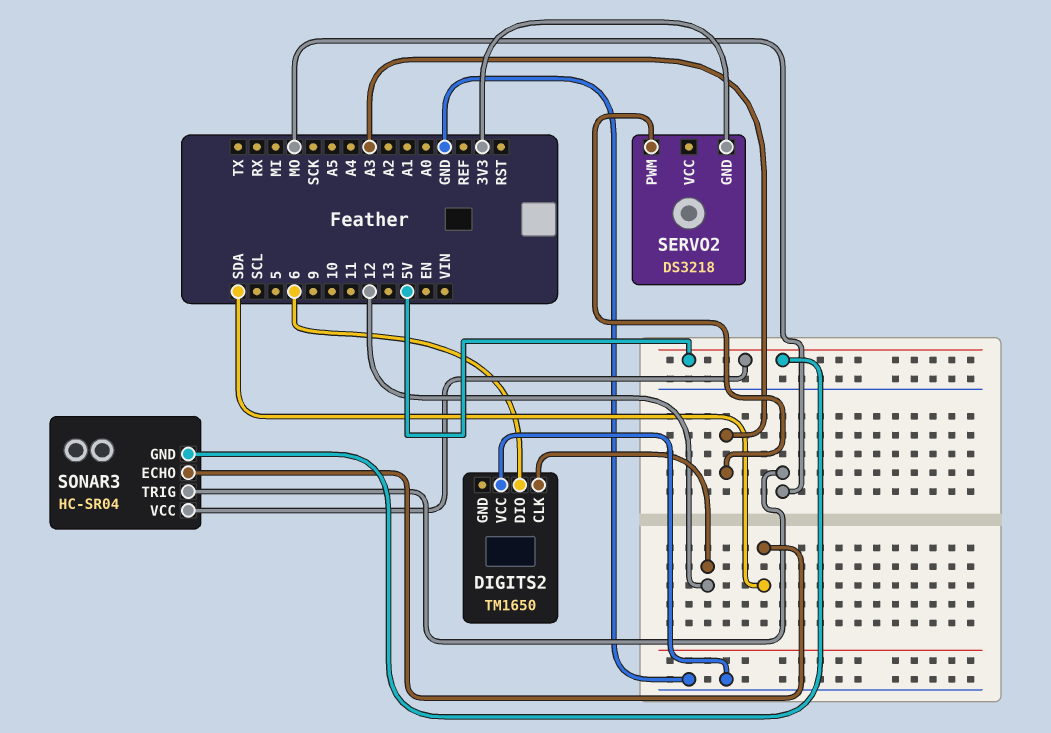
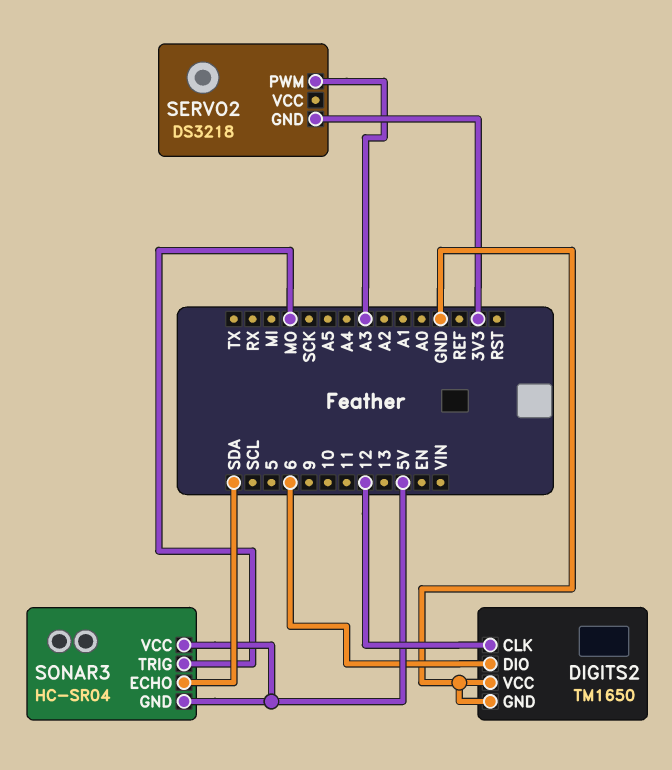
DIGITS2 pin GND: none -> GND

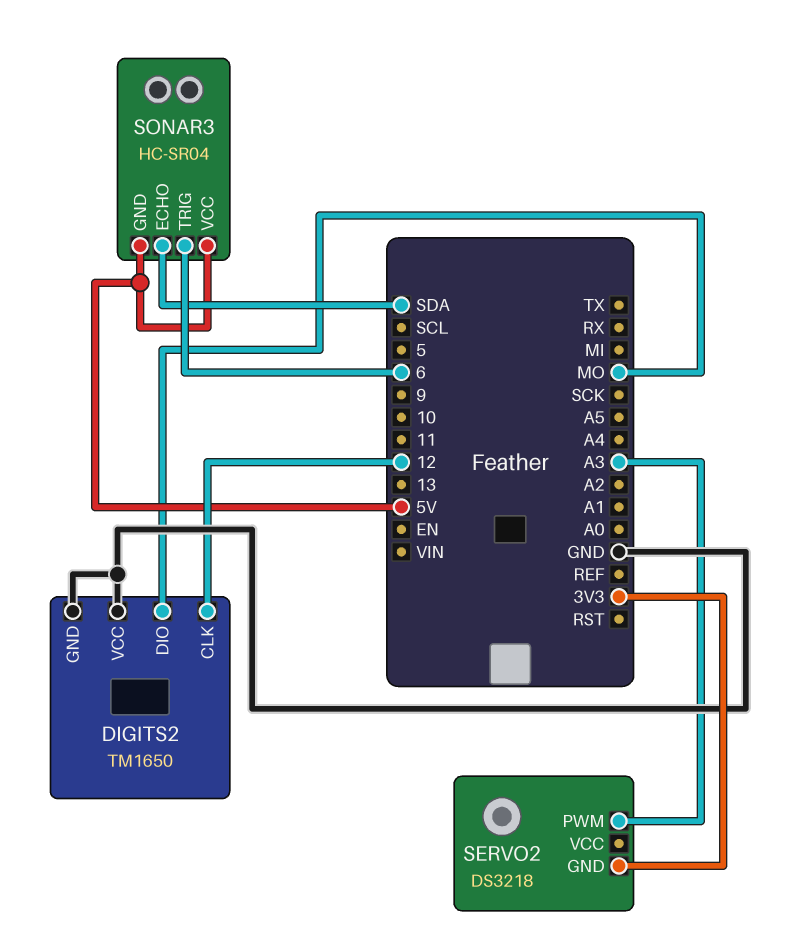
DIGITS2 pin DIO: 6 -> MO
SONAR3 pin TRIG: MO -> 6

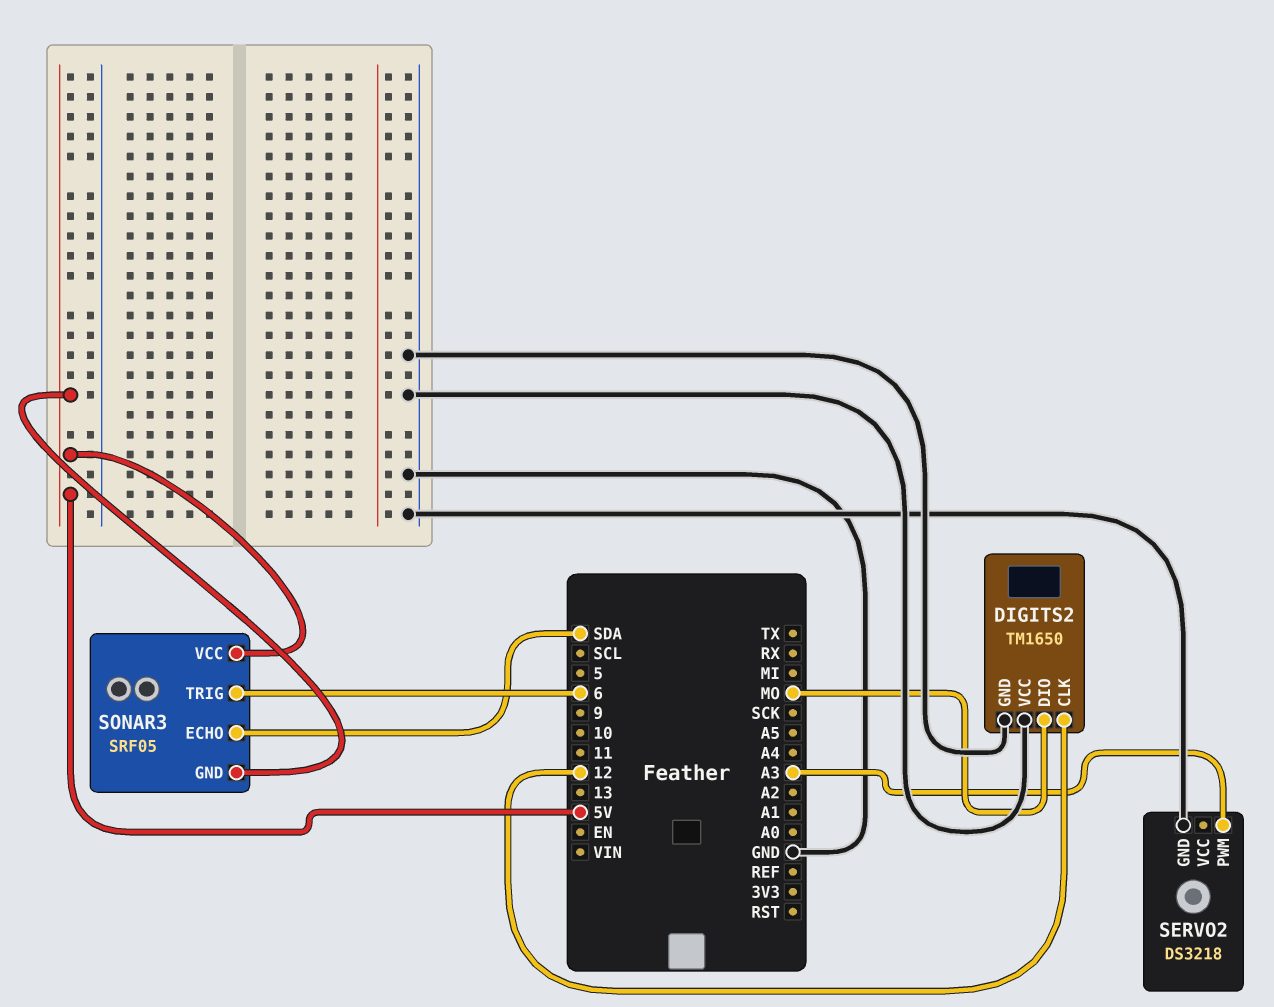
SERVO2 pin GND: 3V3 -> GND
SONAR3: HC-SR04 -> SRF05

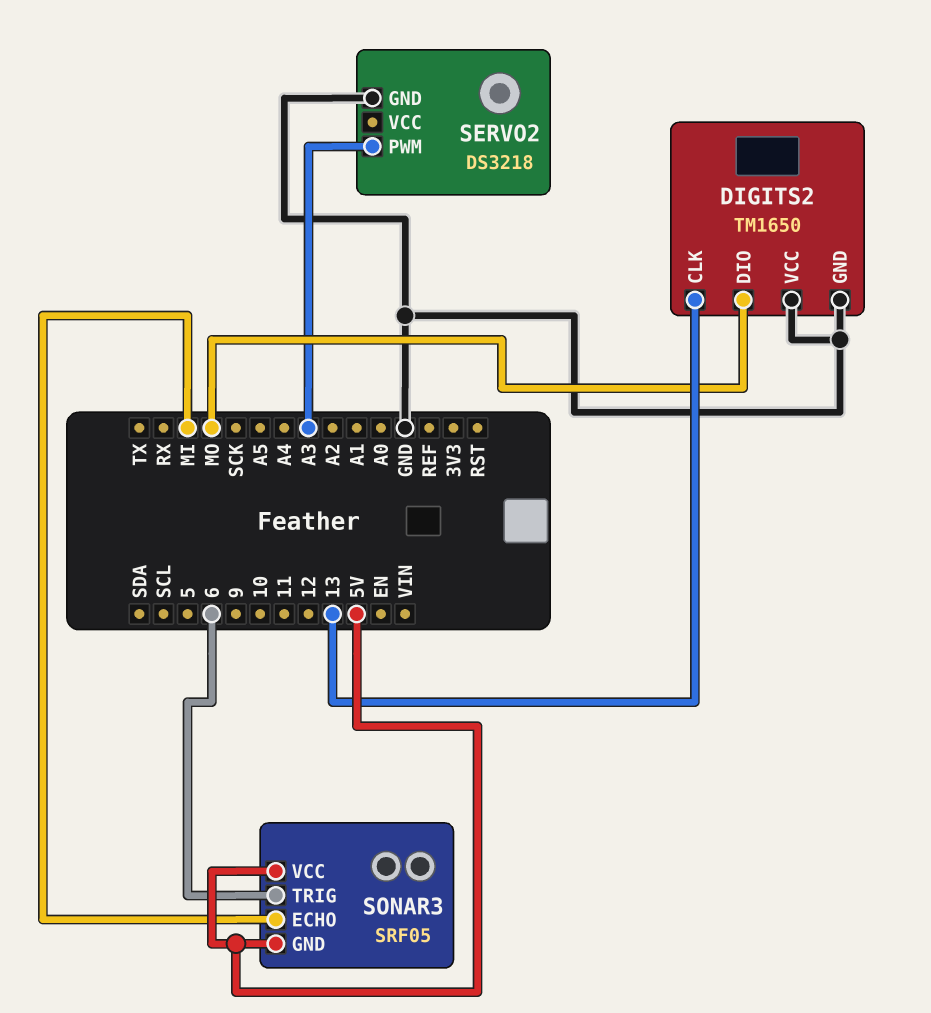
DIGITS2 pin CLK: 12 -> 13
SONAR3 pin ECHO: SDA -> MI

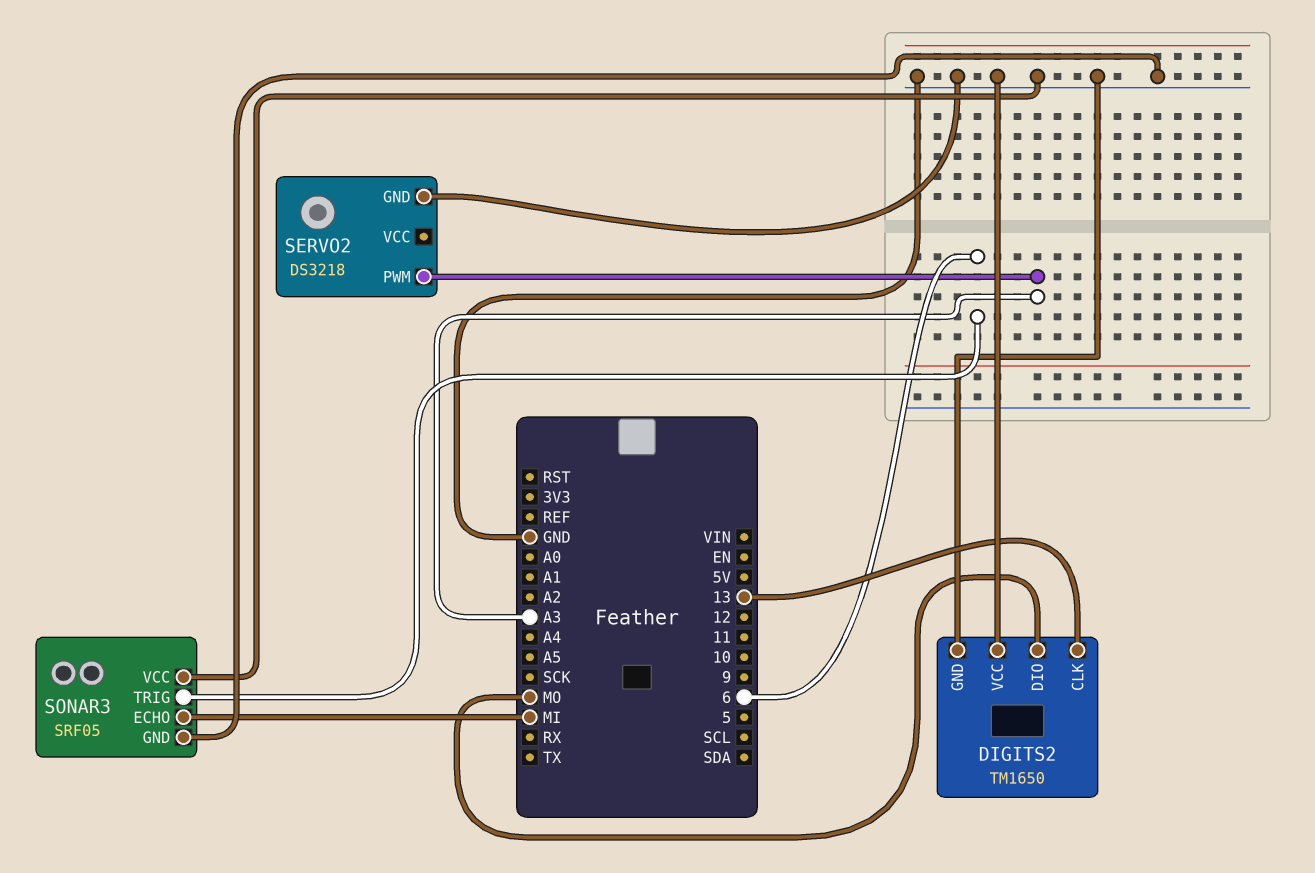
SONAR3 pin GND: 5V -> GND
SONAR3 pin VCC: 5V -> GND

